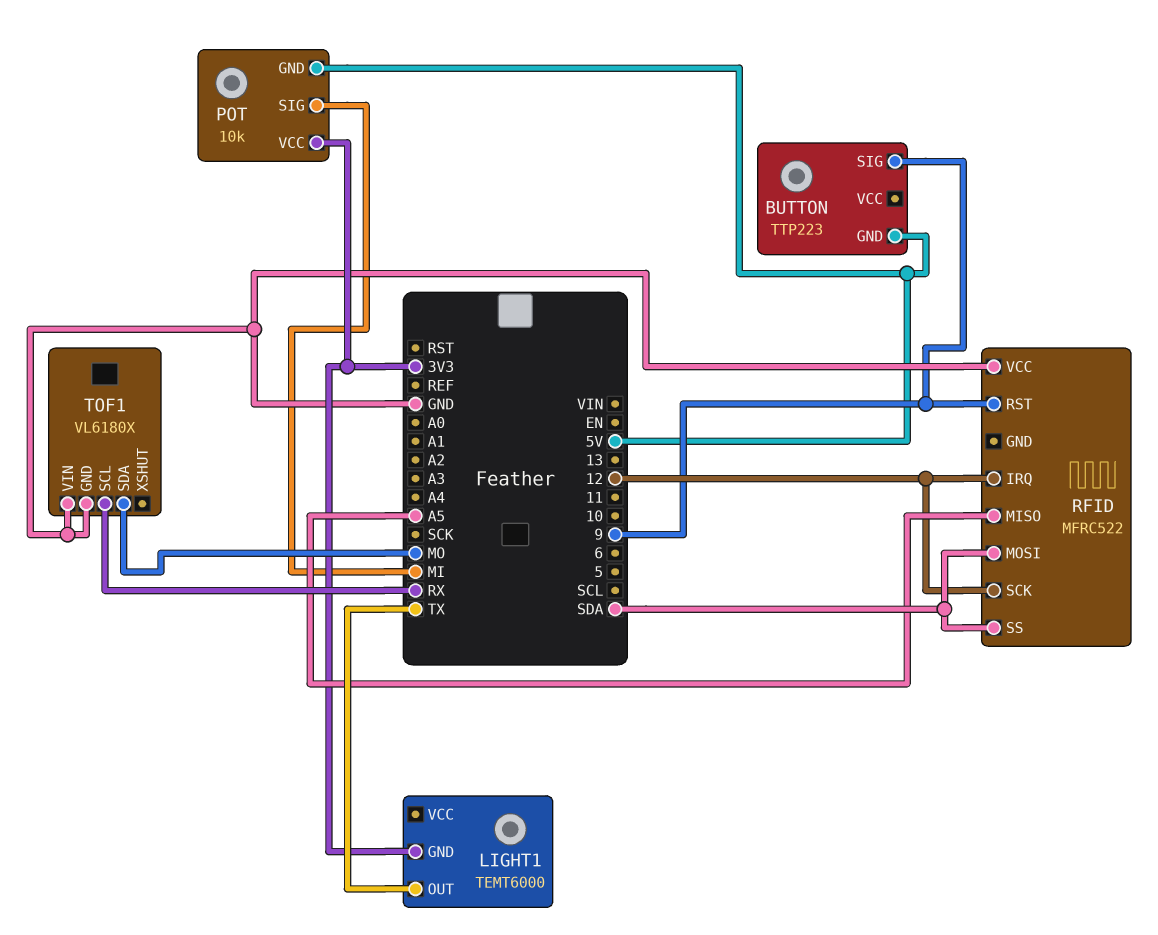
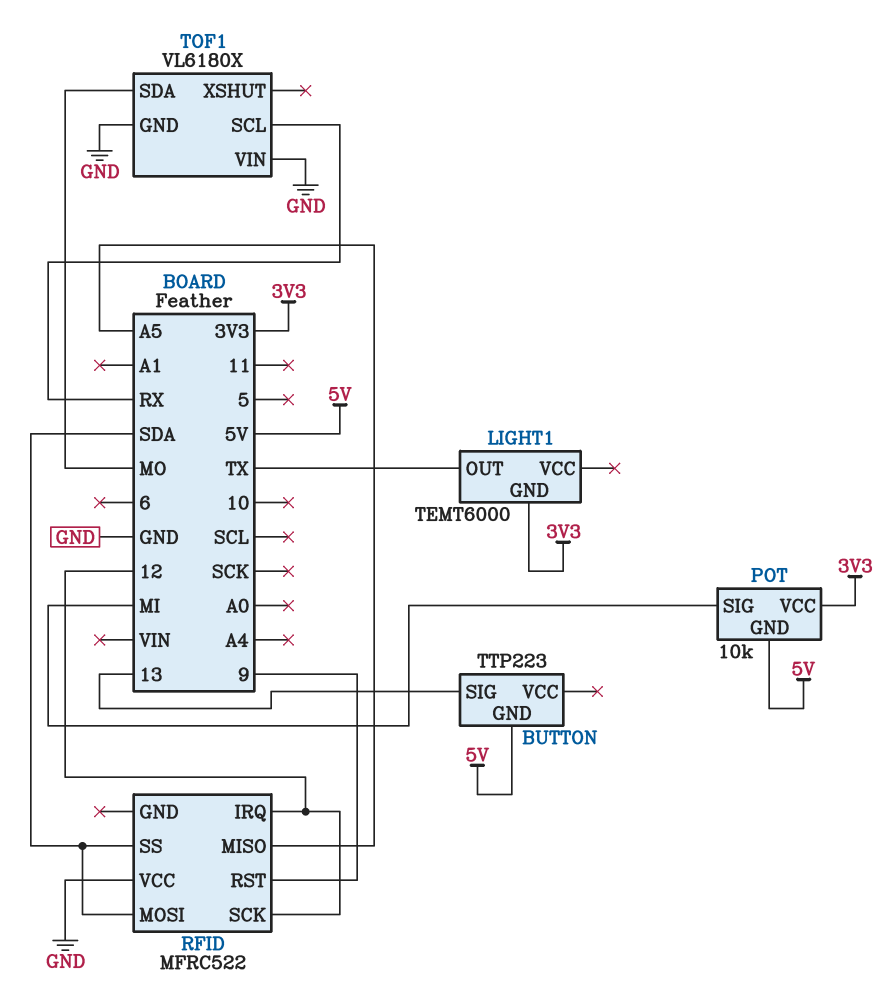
BUTTON pin SIG: 9 -> 13

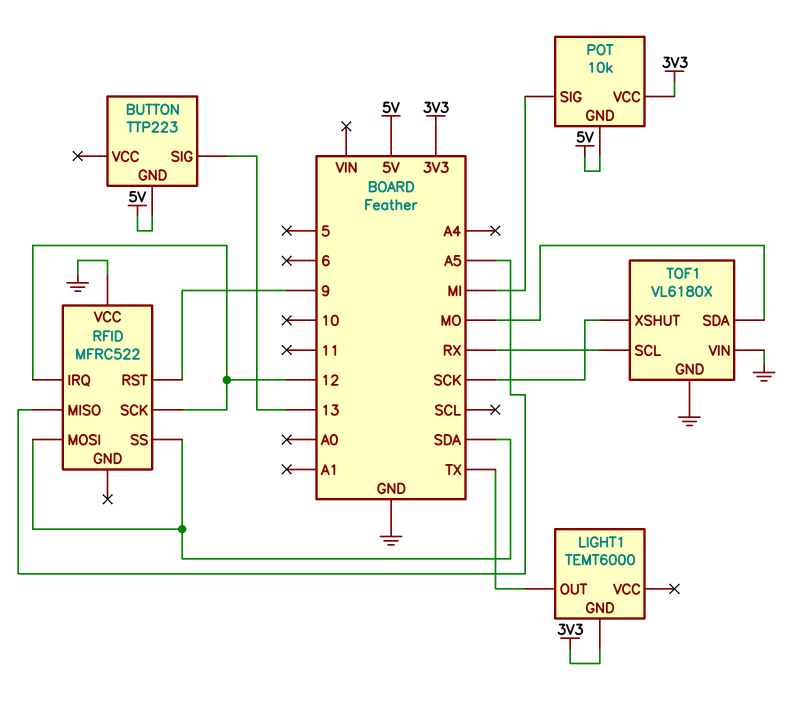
TOF1 pin XSHUT: none -> SCK

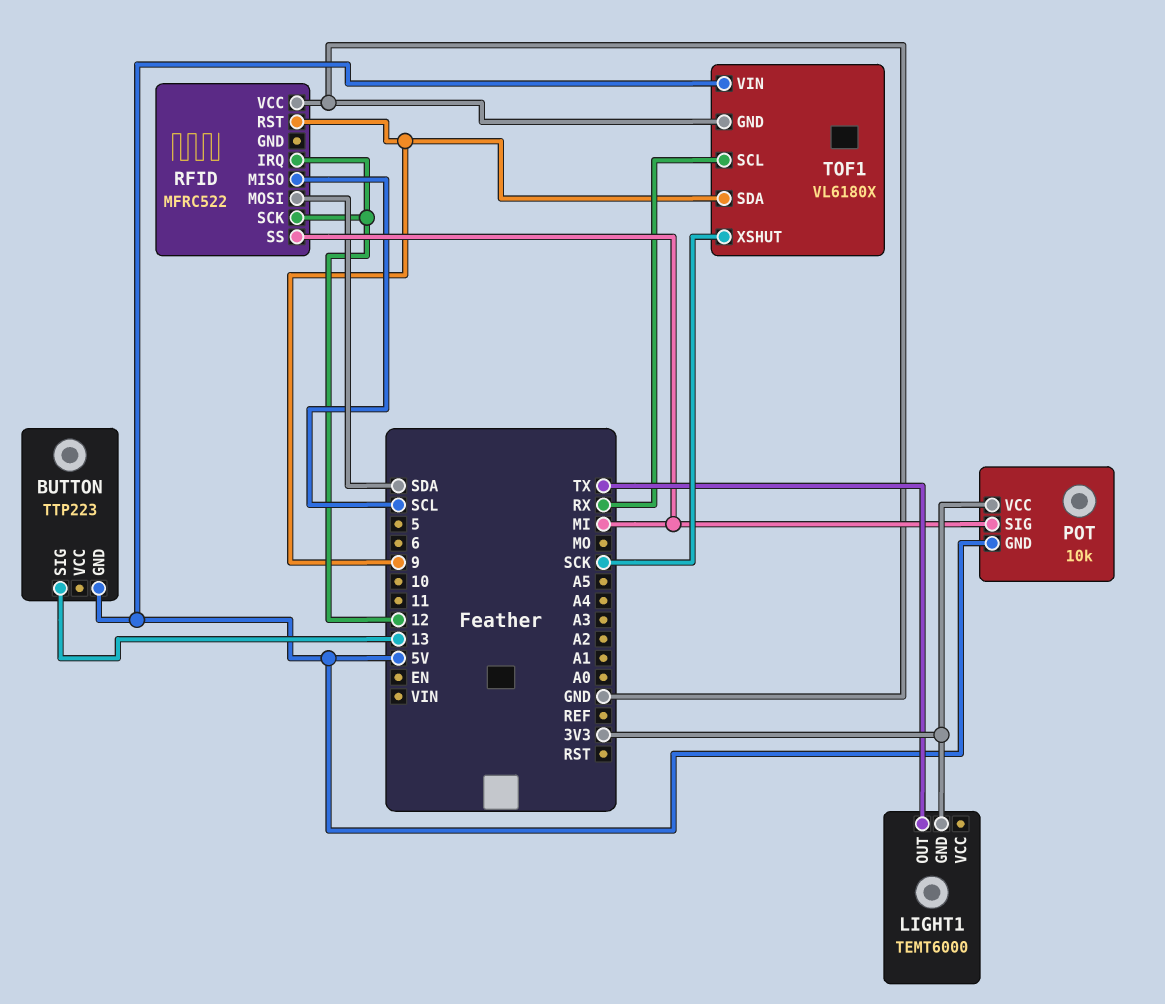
RFID pin MISO: A5 -> SCL
RFID pin SS: SDA -> MI
TOF1 pin SDA: MO -> 9
TOF1 pin VIN: GND -> 5V

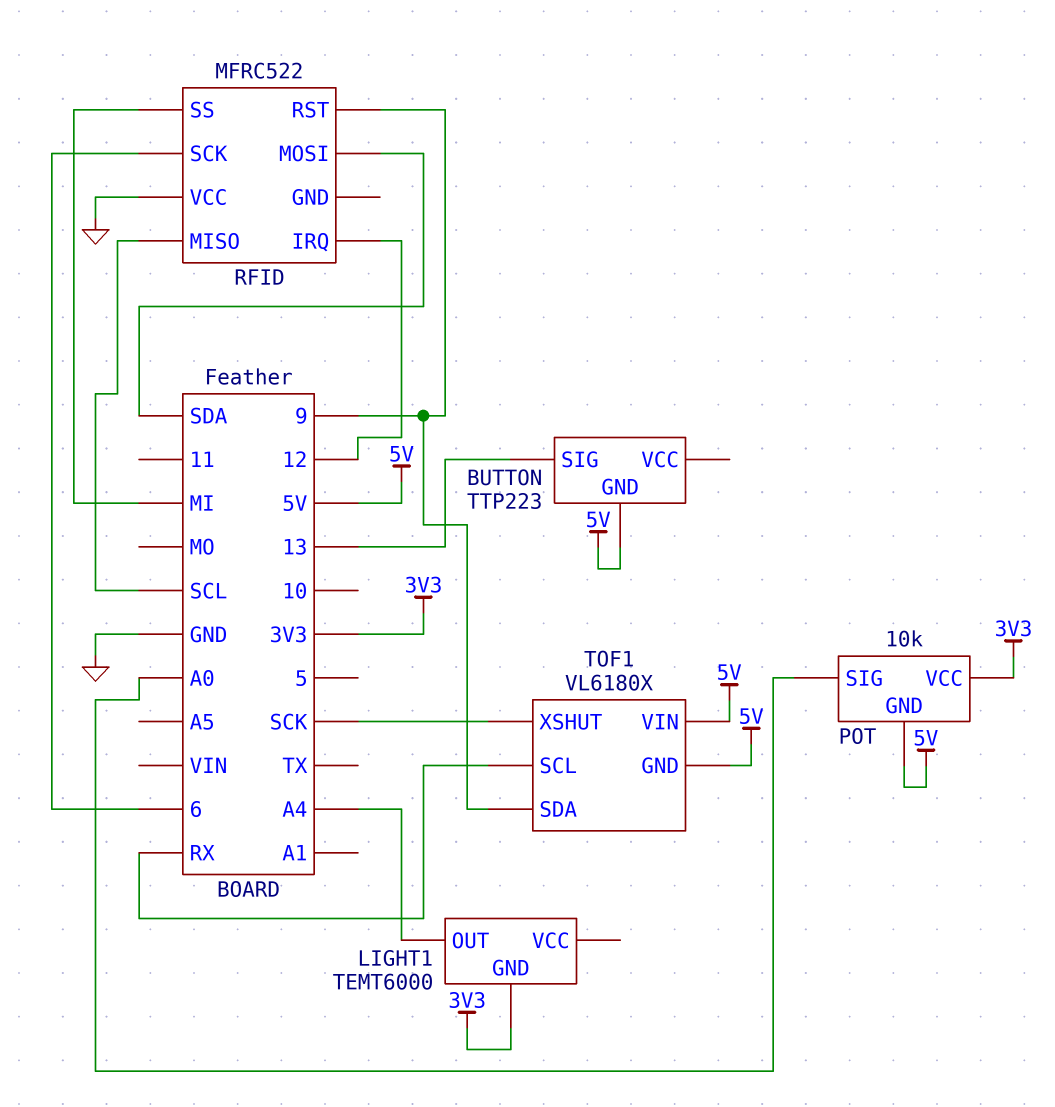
LIGHT1 pin OUT: TX -> A4
POT pin SIG: MI -> A0
RFID pin SCK: 12 -> 6
TOF1 pin GND: GND -> 5V

